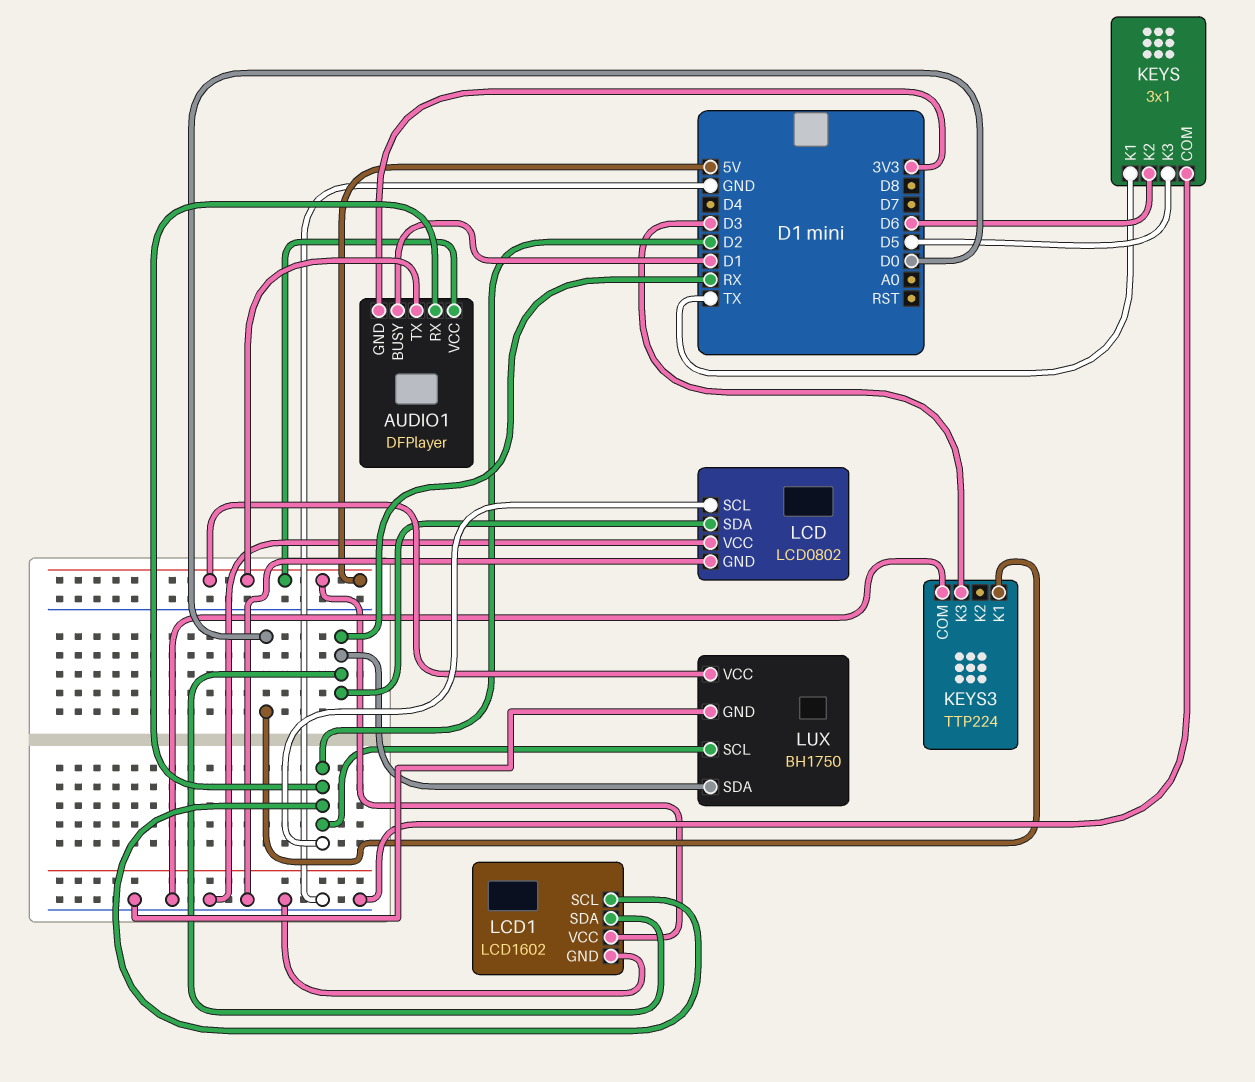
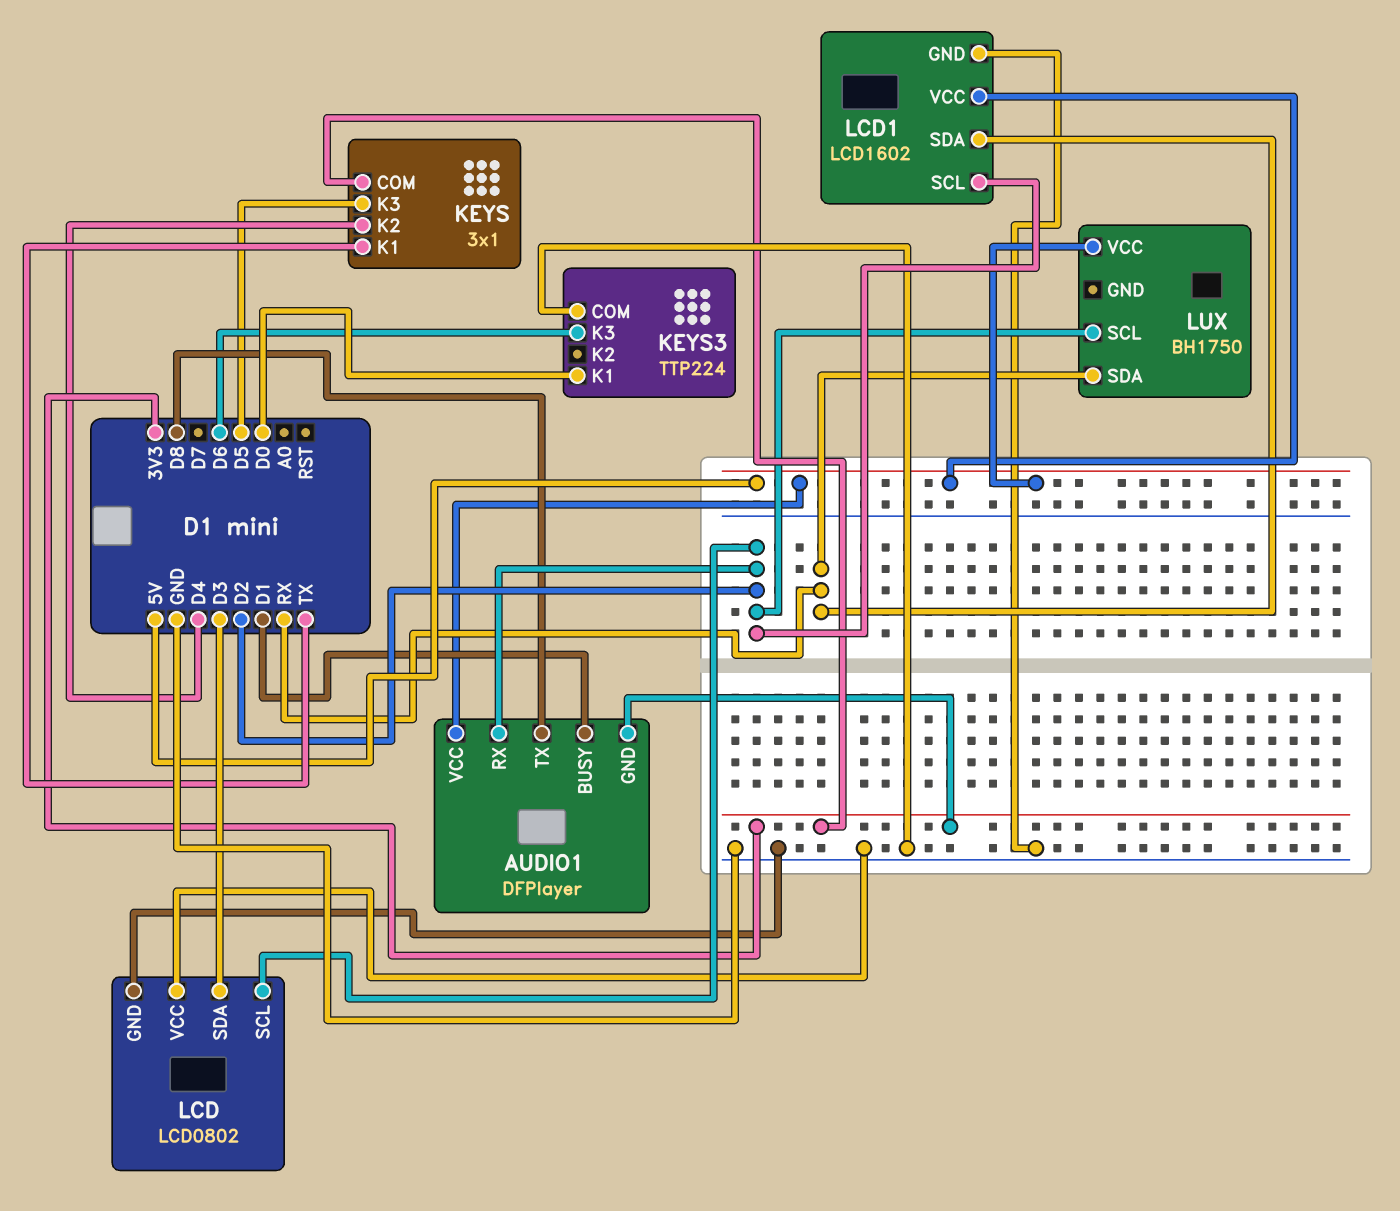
AUDIO1 pin TX: 5V -> D8
KEYS pin COM: GND -> 3V3
KEYS pin K2: D6 -> D4
KEYS3 pin K3: D3 -> D6
LCD pin SDA: RX -> D3
LUX pin GND: GND -> none

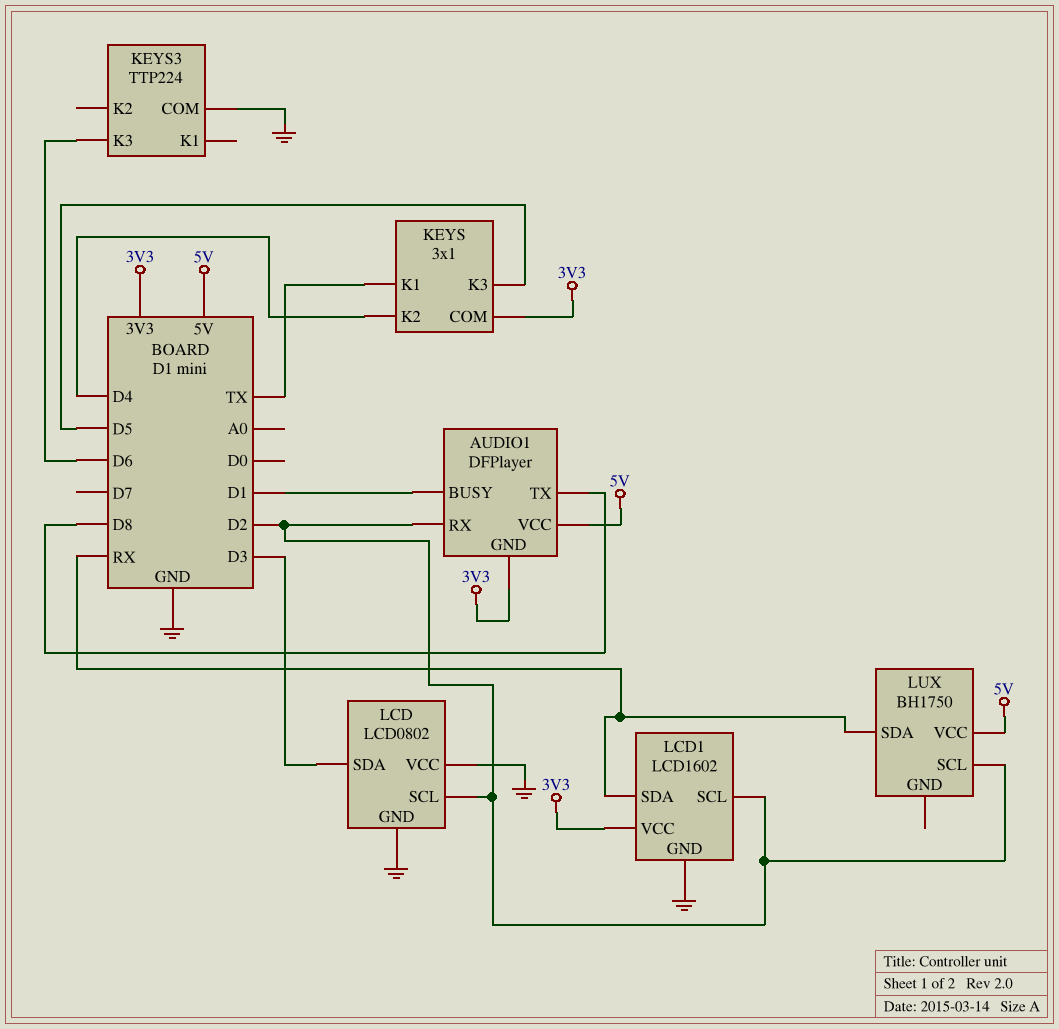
KEYS3 pin K1: D0 -> none
LCD1 pin VCC: 5V -> 3V3

